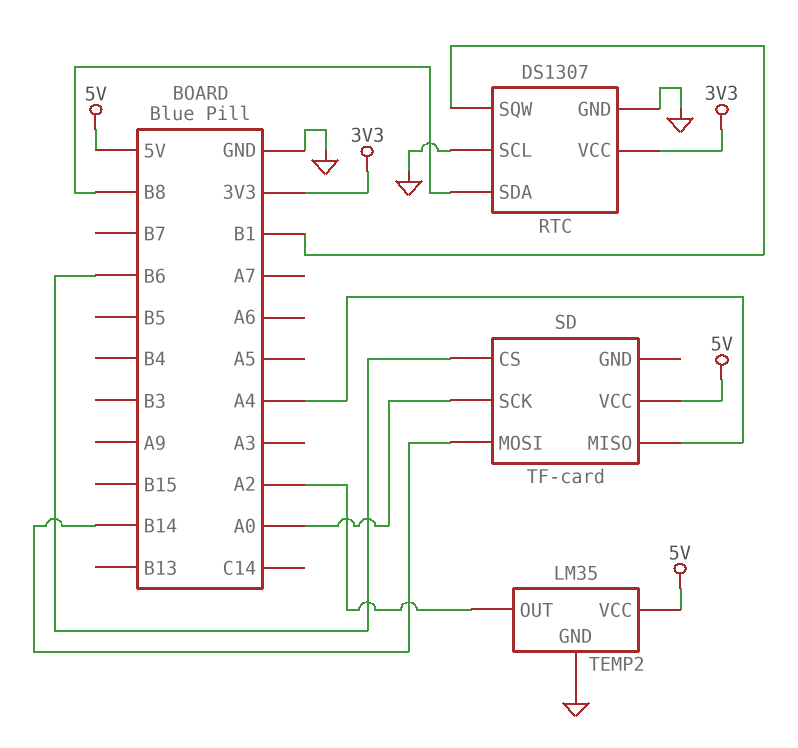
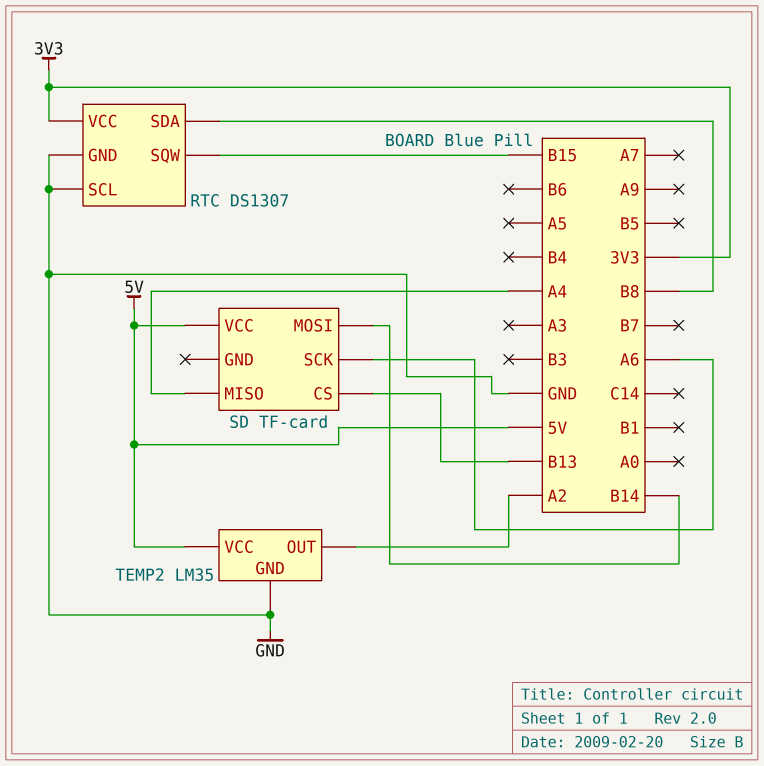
RTC pin SQW: B1 -> B15
SD pin CS: B6 -> B13
SD pin SCK: A0 -> A6

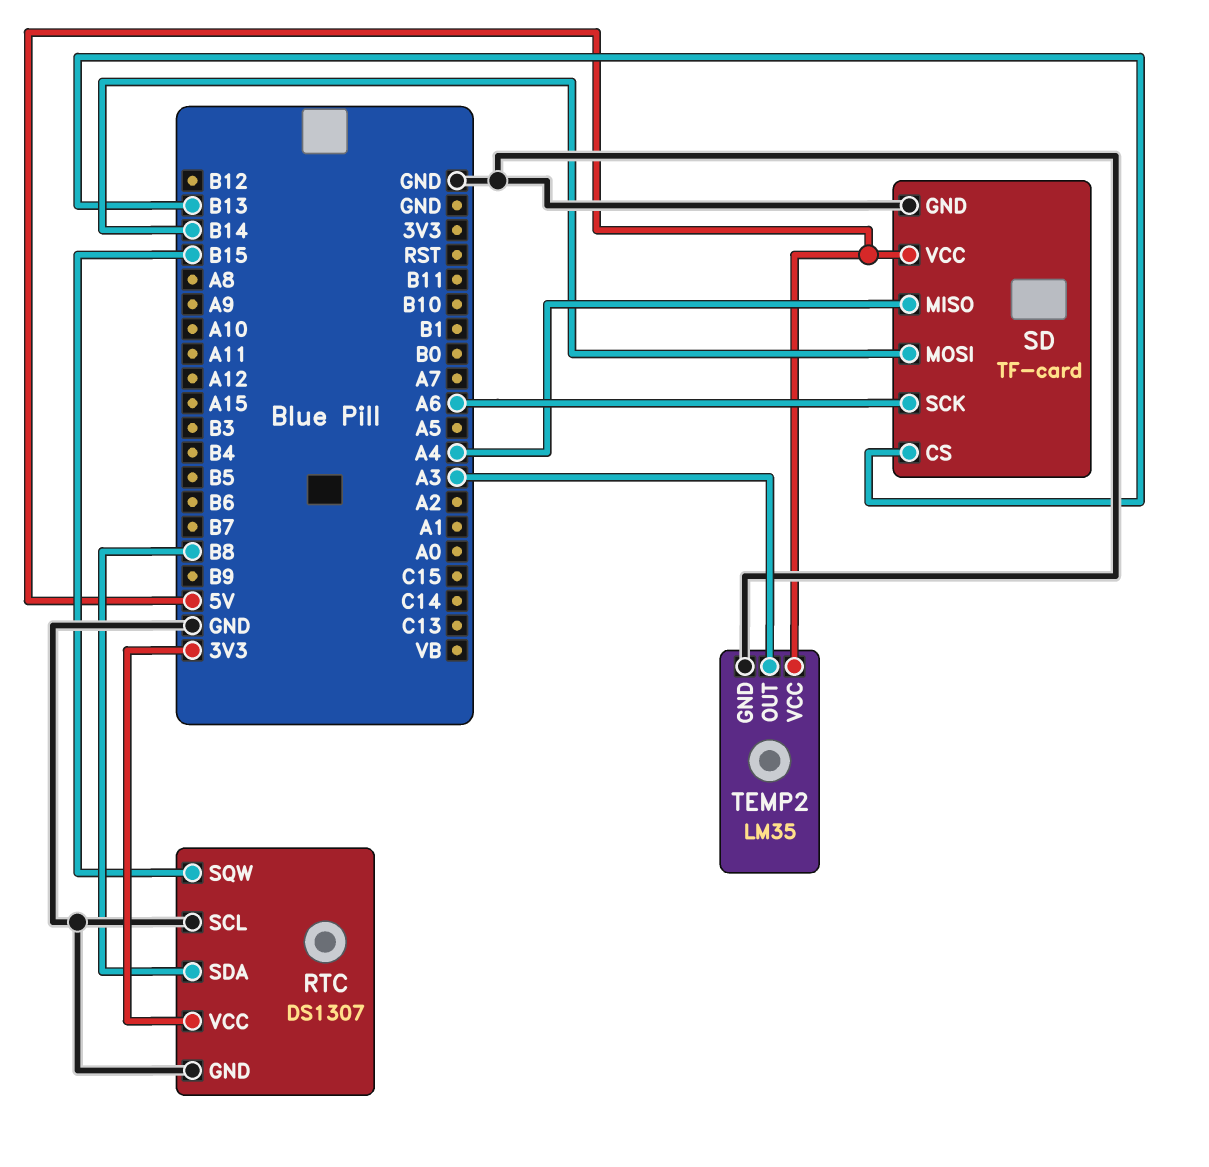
SD pin GND: none -> GND
TEMP2 pin OUT: A2 -> A3

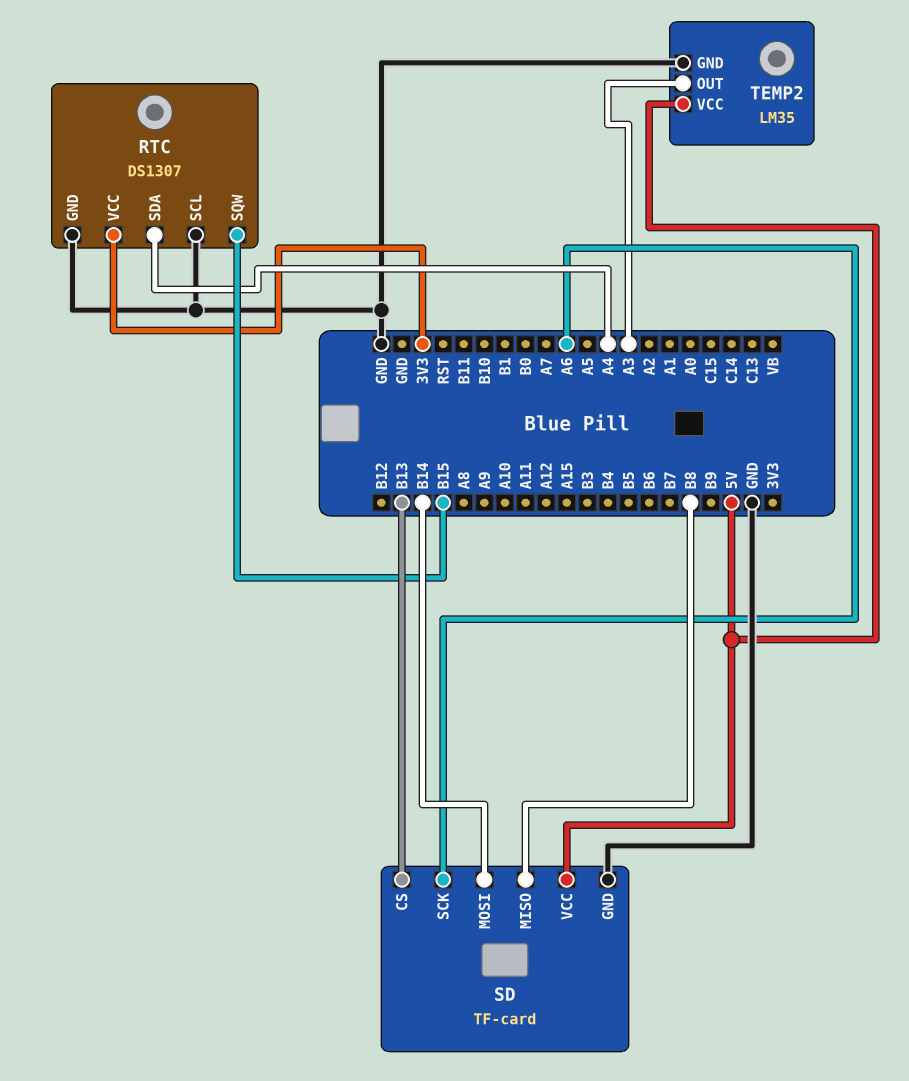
RTC pin SDA: B8 -> A4
SD pin MISO: A4 -> B8

